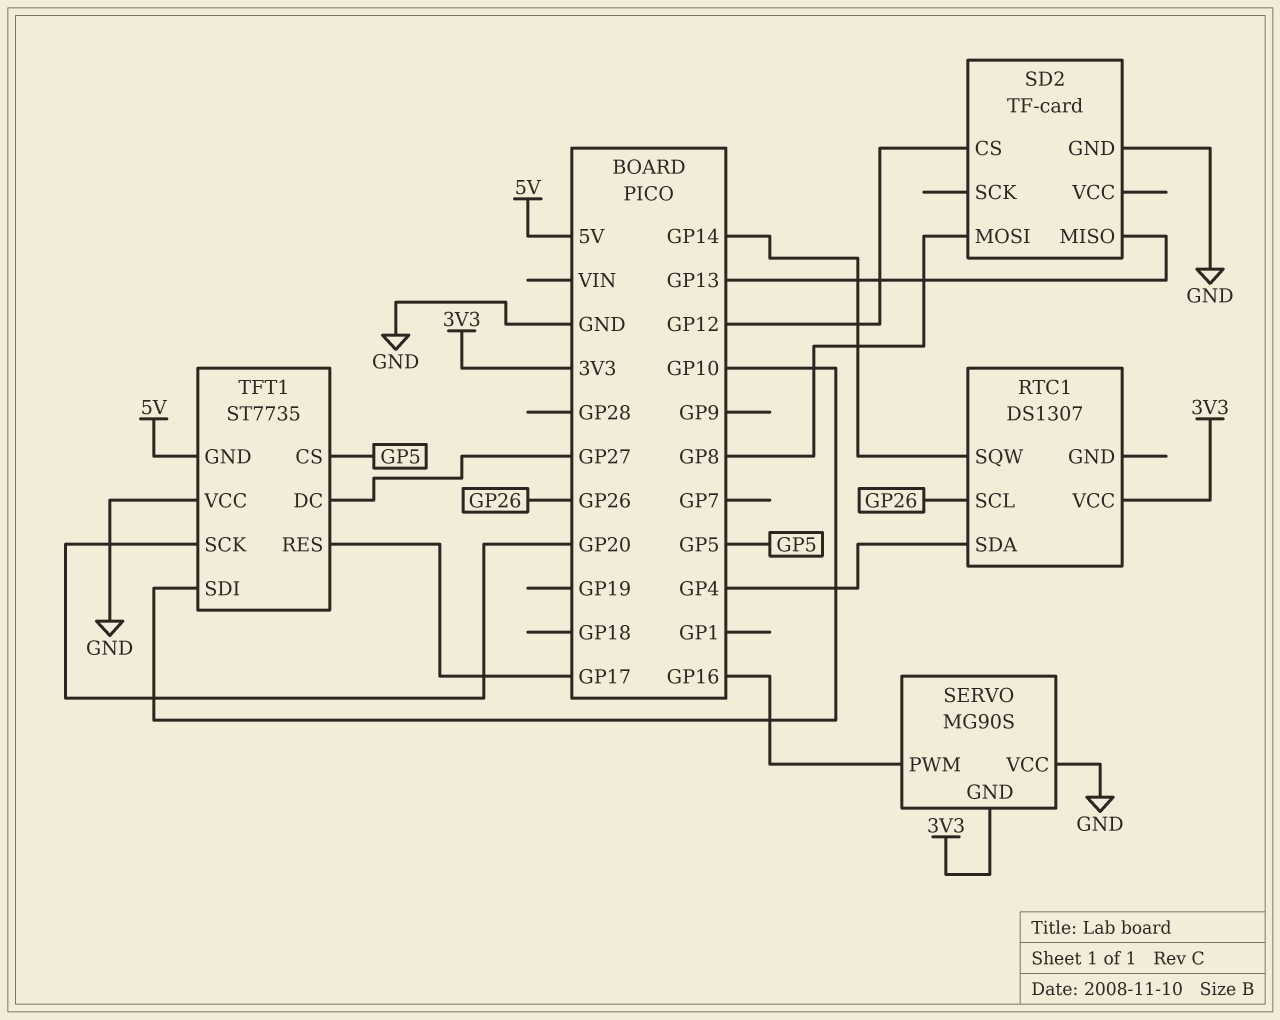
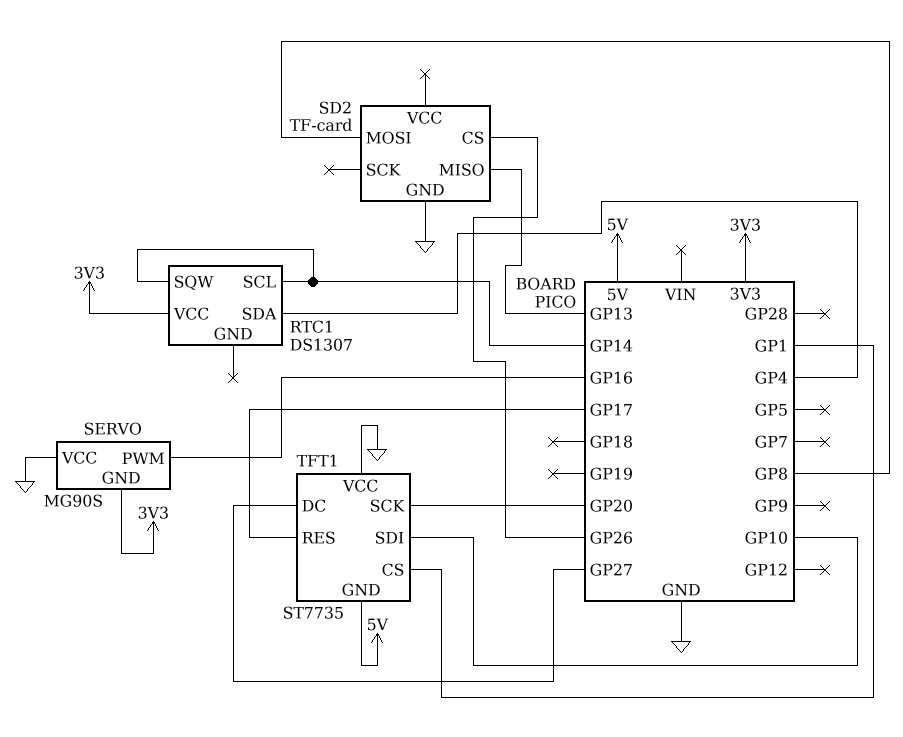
RTC1 pin SCL: GP26 -> GP14
SD2 pin CS: GP12 -> GP26
TFT1 pin CS: GP5 -> GP1

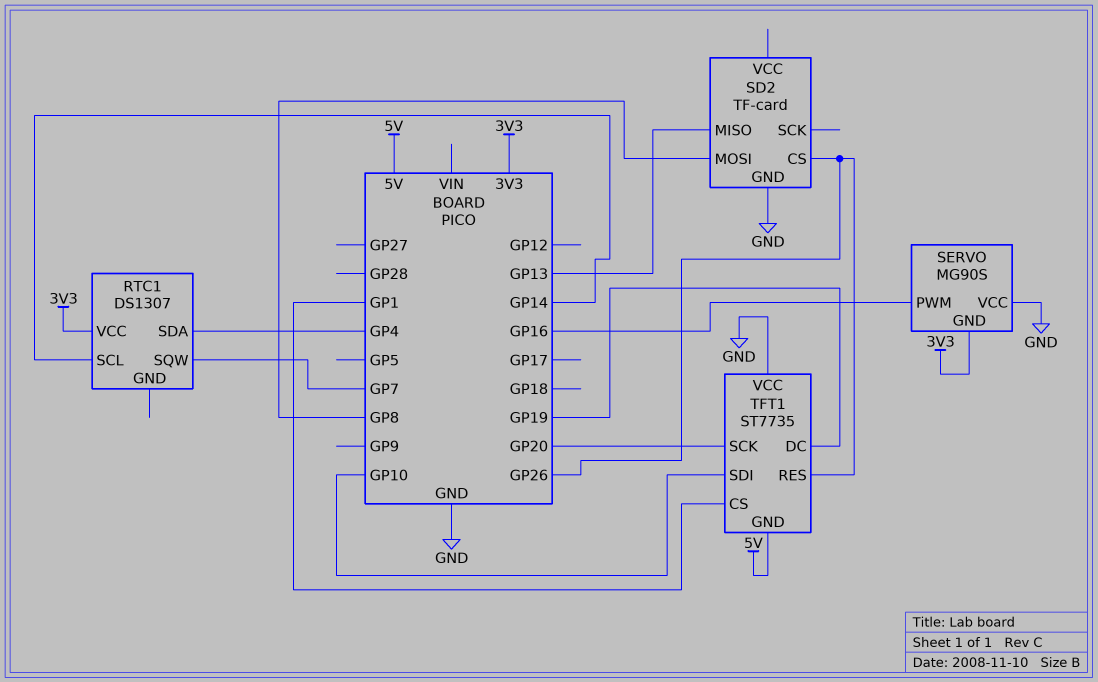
RTC1 pin SQW: GP14 -> GP7
TFT1 pin DC: GP27 -> GP19
TFT1 pin RES: GP17 -> GP26

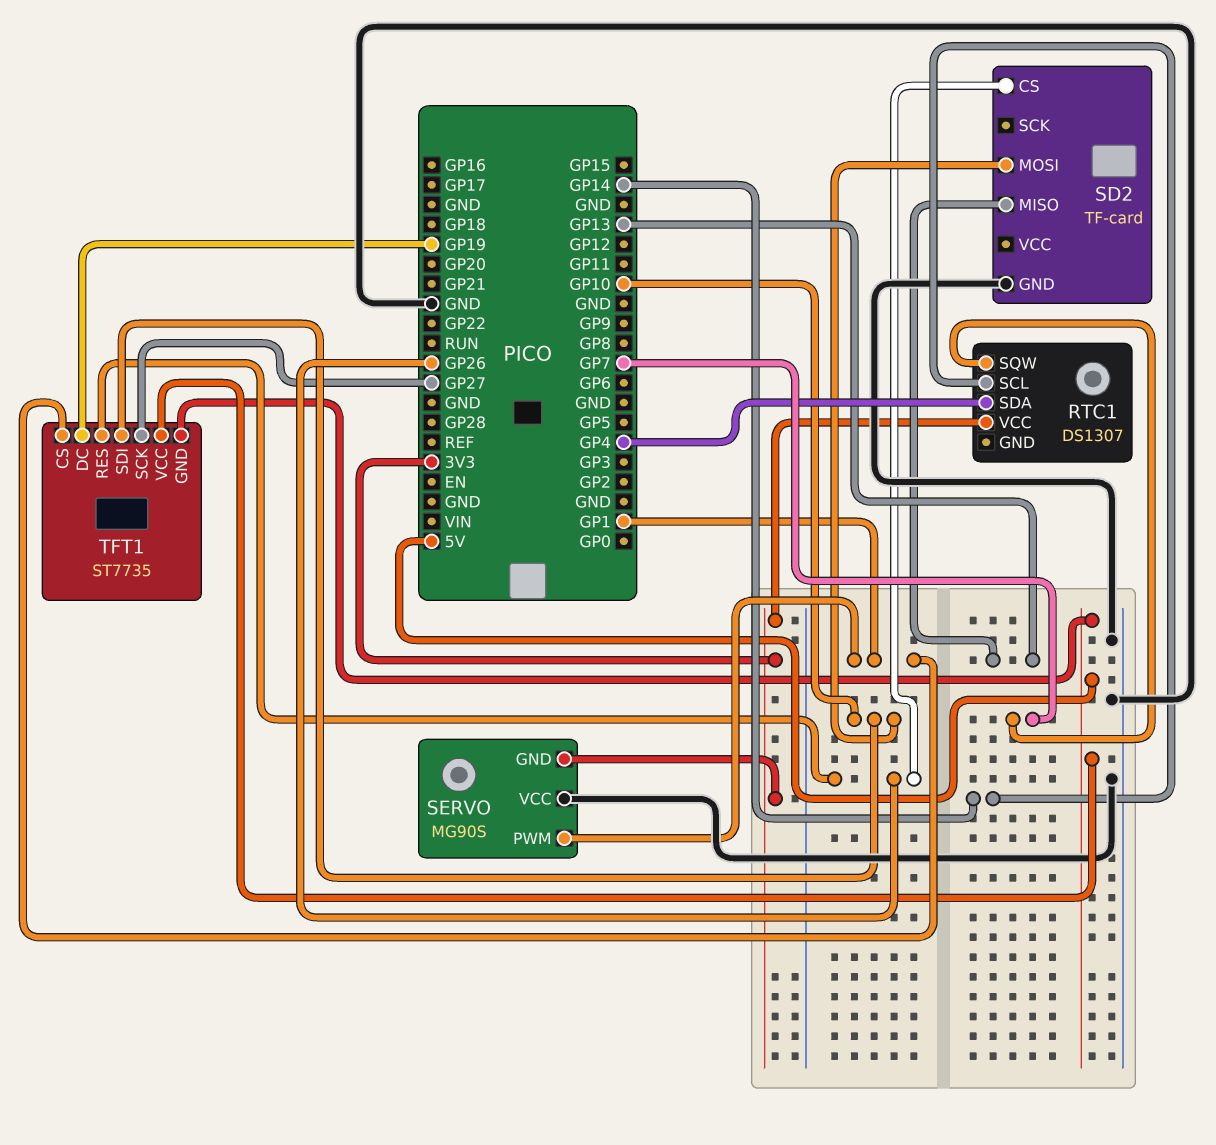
SD2 pin MOSI: GP8 -> GP10
SERVO pin PWM: GP16 -> GP1
TFT1 pin SCK: GP20 -> GP27
TFT1 pin VCC: GND -> 5V

